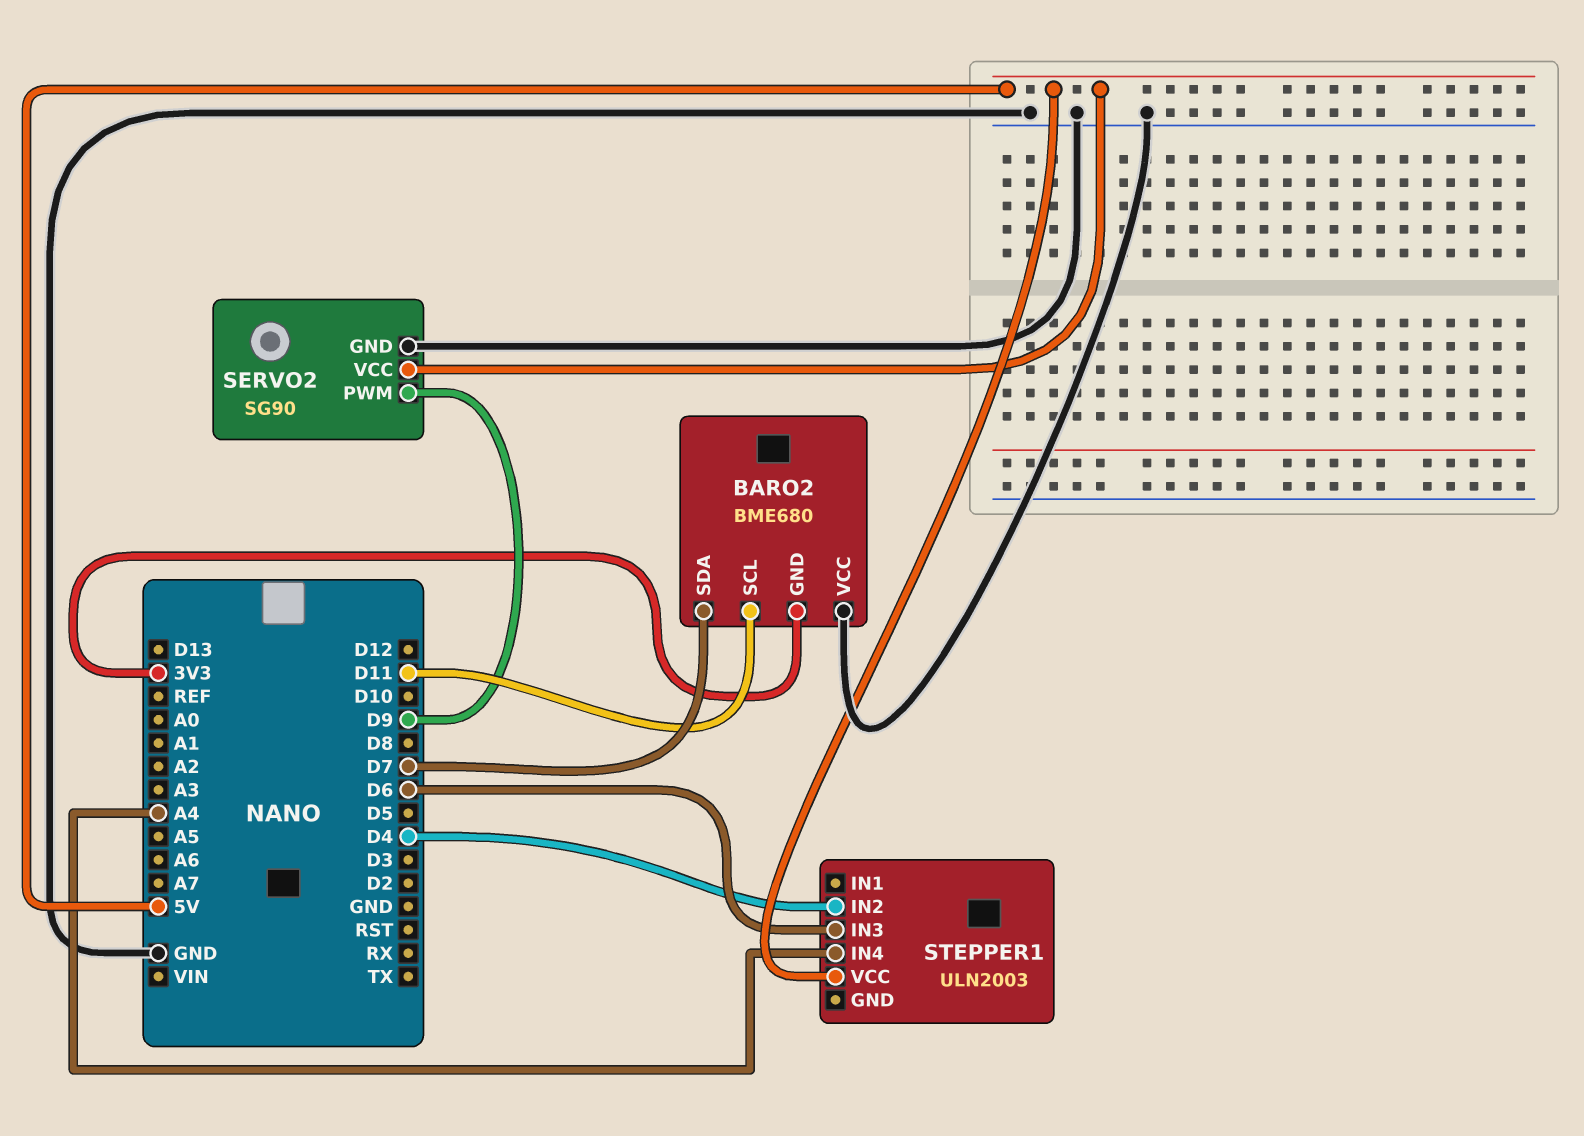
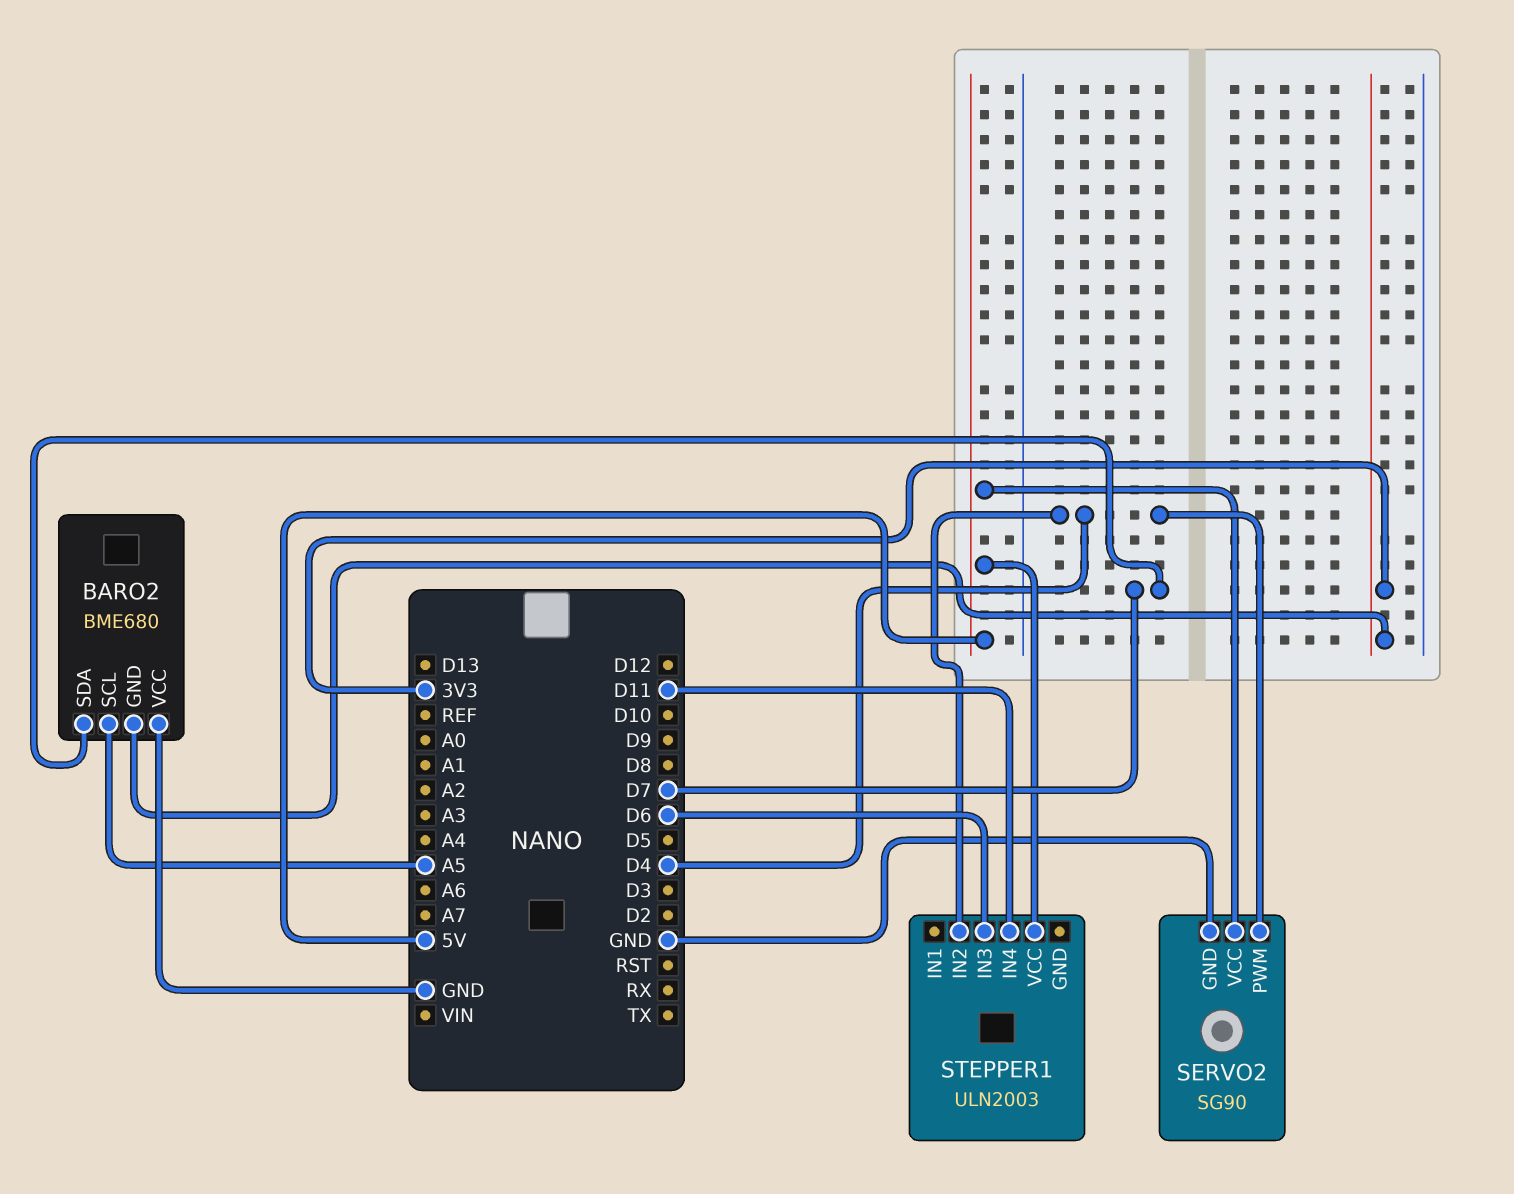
BARO2 pin SCL: D11 -> A5
SERVO2 pin PWM: D9 -> D4
STEPPER1 pin IN4: A4 -> D11

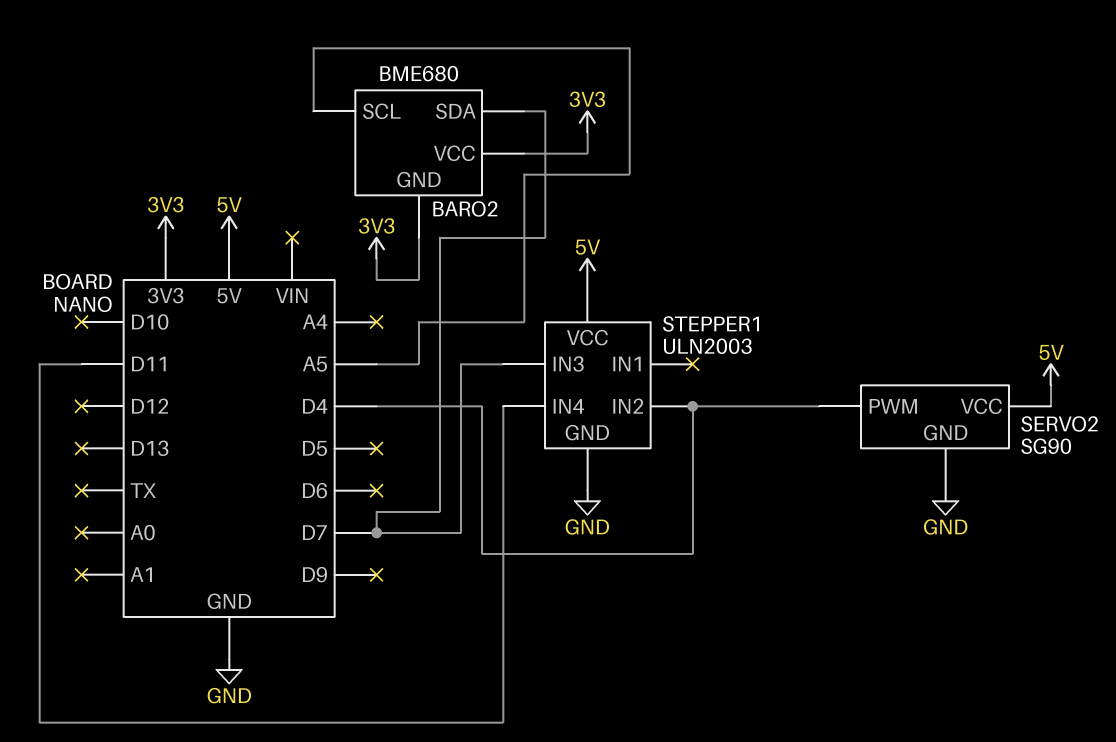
BARO2 pin VCC: GND -> 3V3
STEPPER1 pin GND: none -> GND
STEPPER1 pin IN3: D6 -> D7

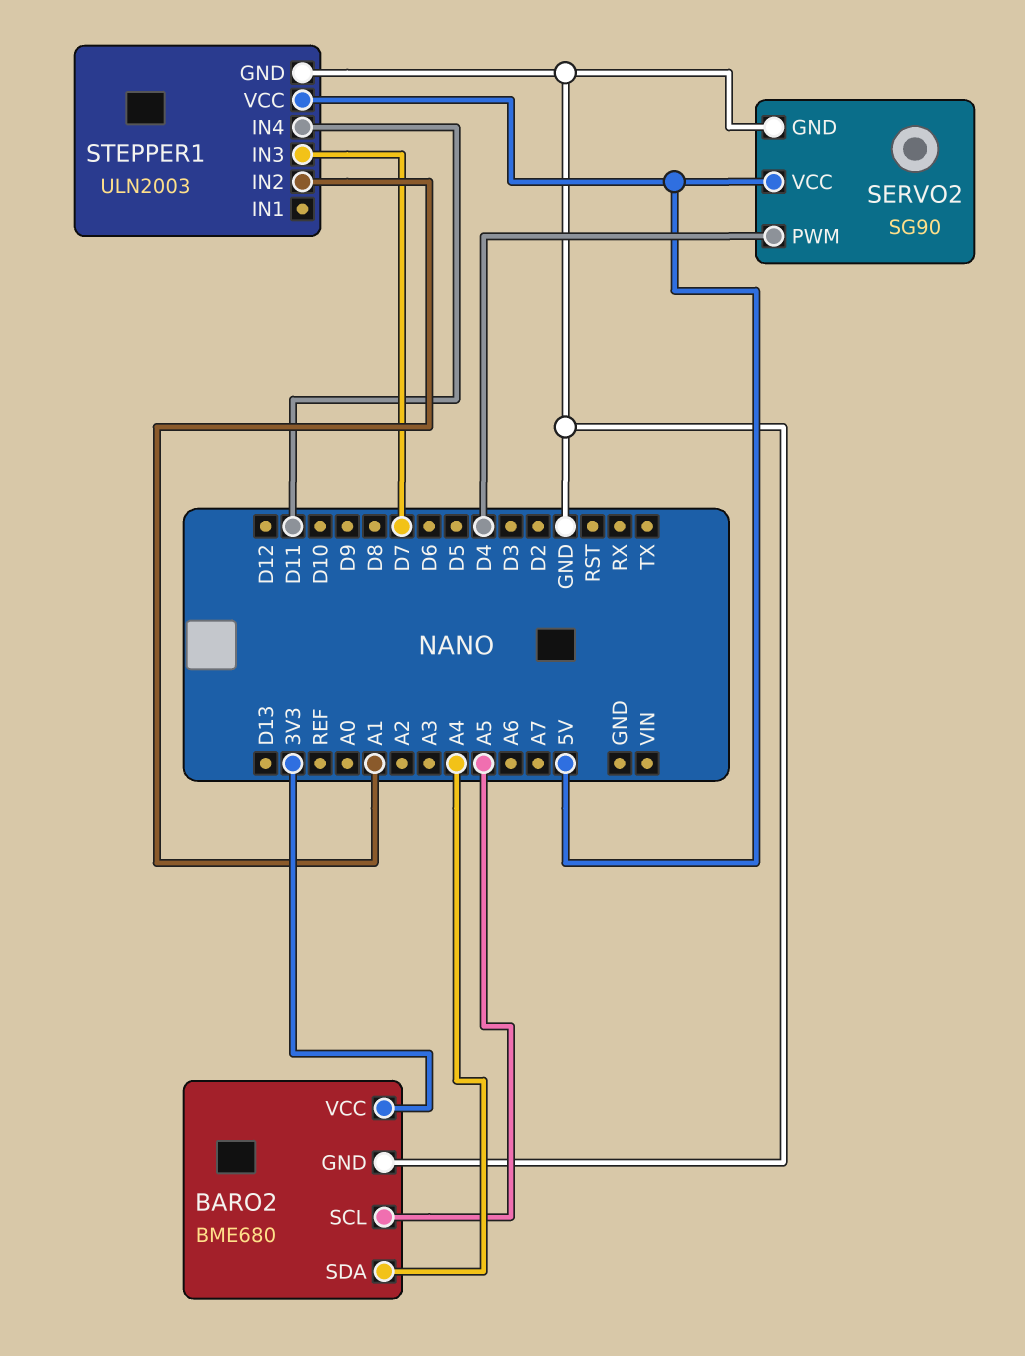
BARO2 pin GND: 3V3 -> GND
BARO2 pin SDA: D7 -> A4
STEPPER1 pin IN2: D4 -> A1

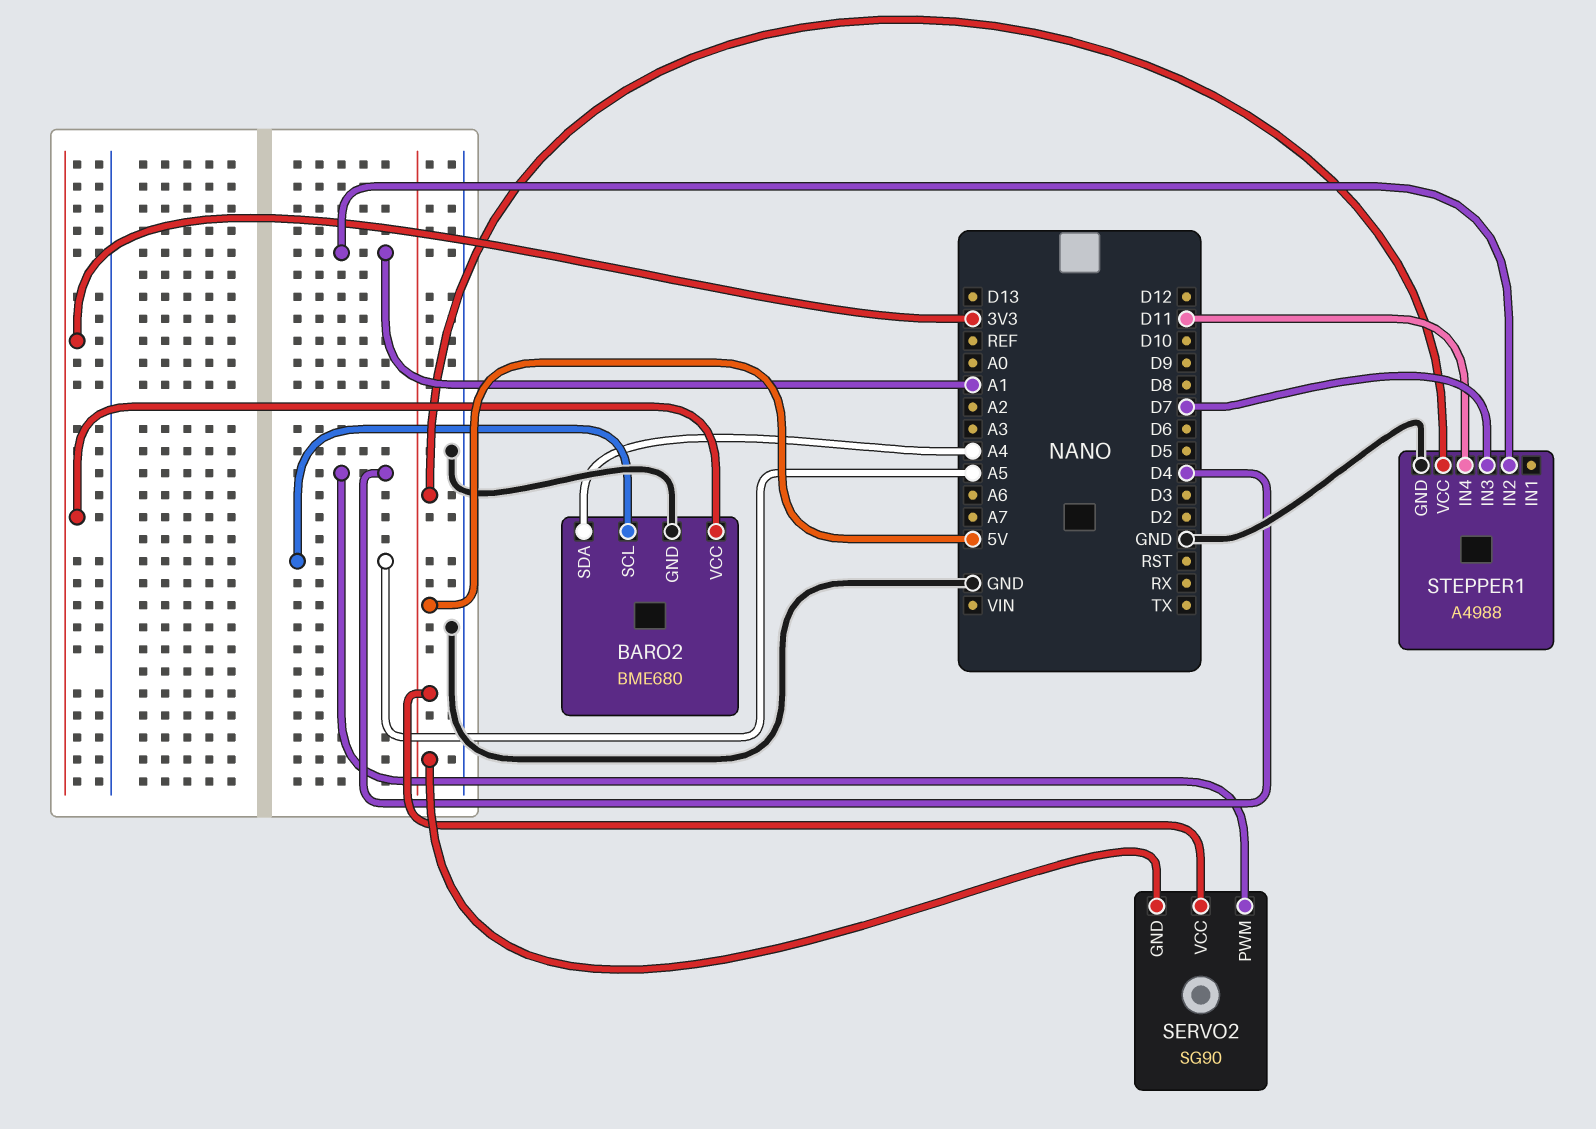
SERVO2 pin GND: GND -> 5V
STEPPER1: ULN2003 -> A4988

